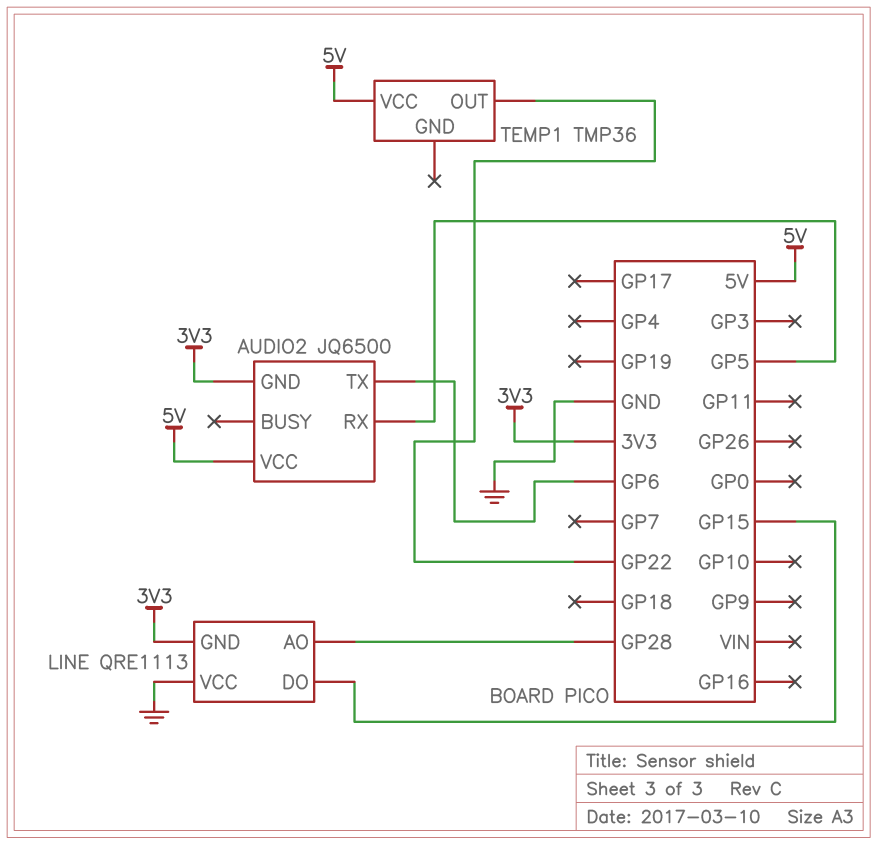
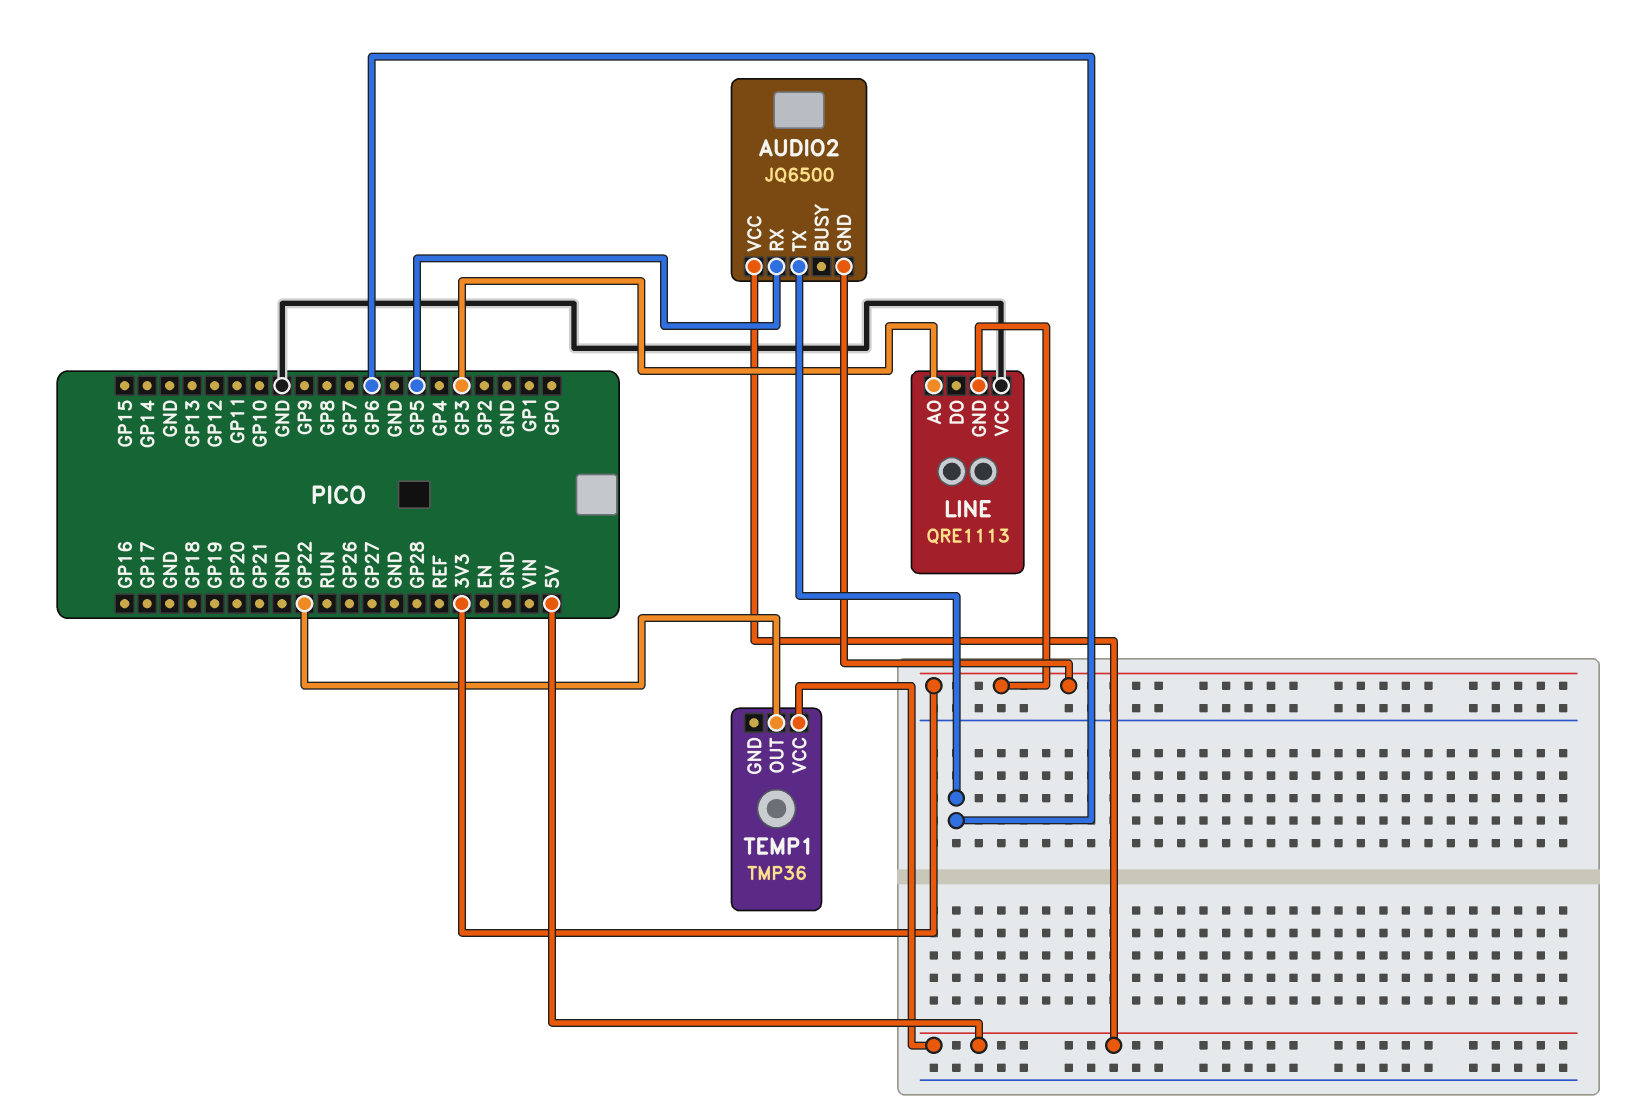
LINE pin AO: GP28 -> GP3
LINE pin DO: GP15 -> none

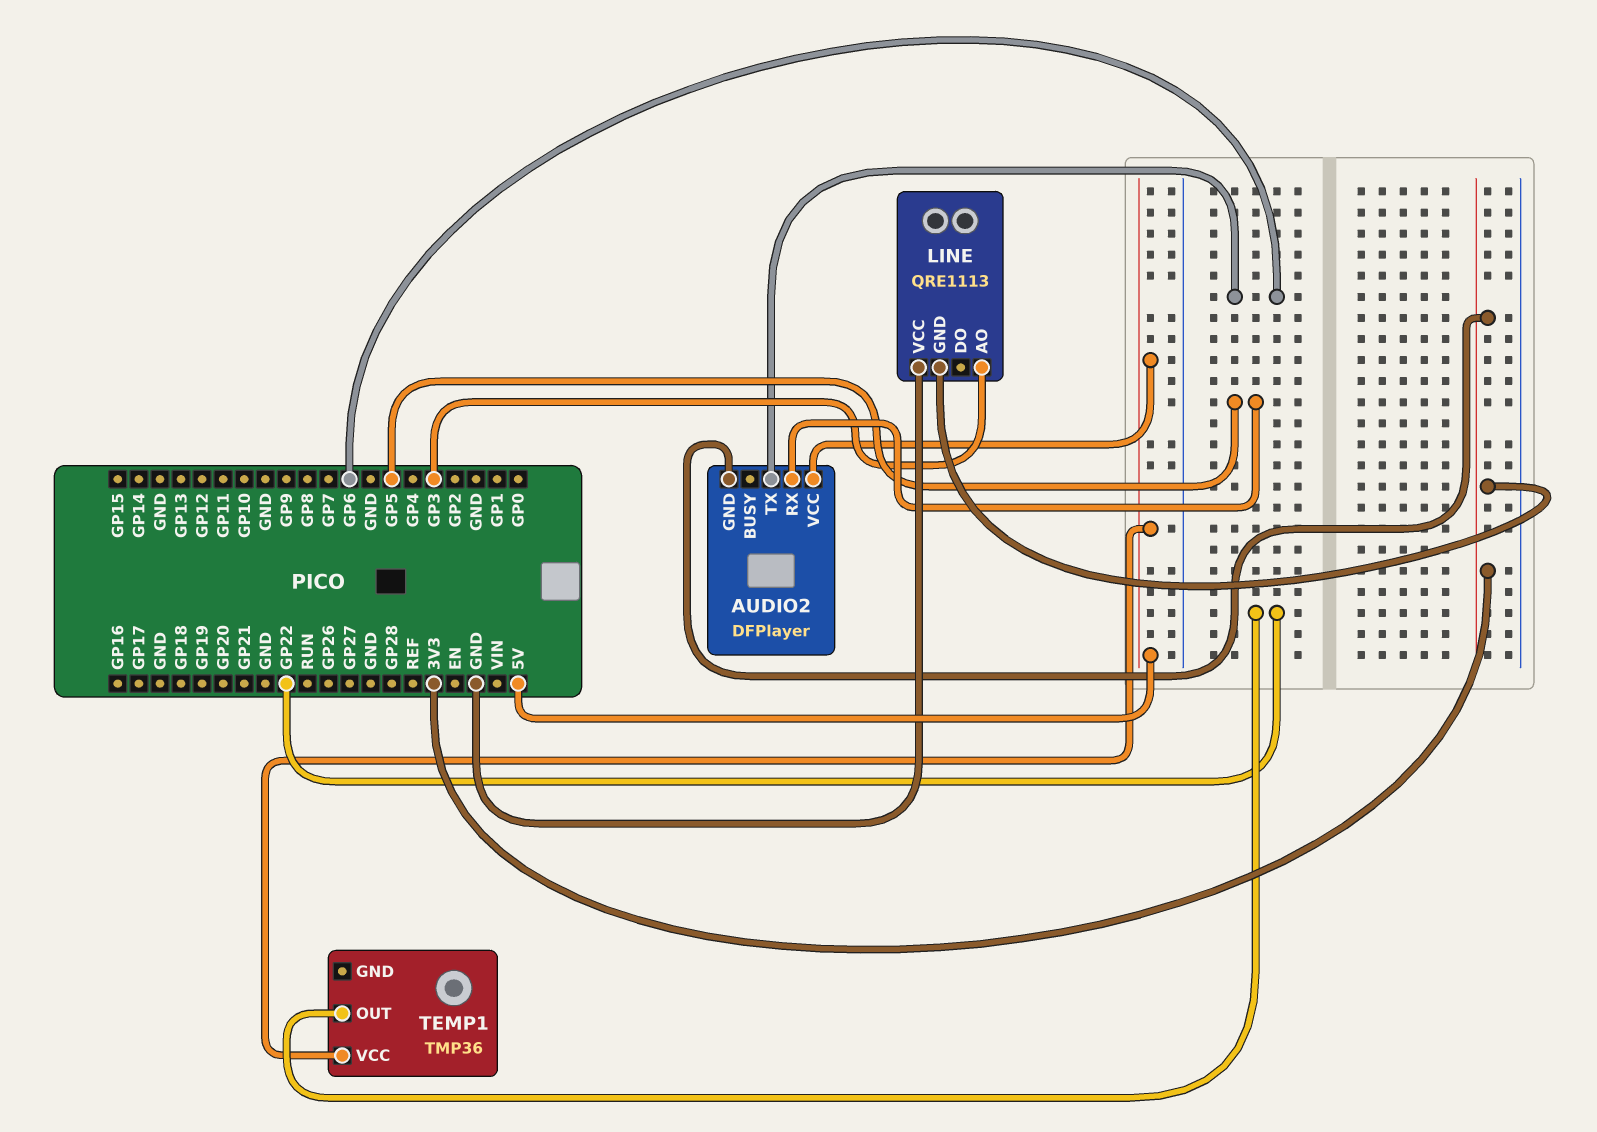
AUDIO2: JQ6500 -> DFPlayer

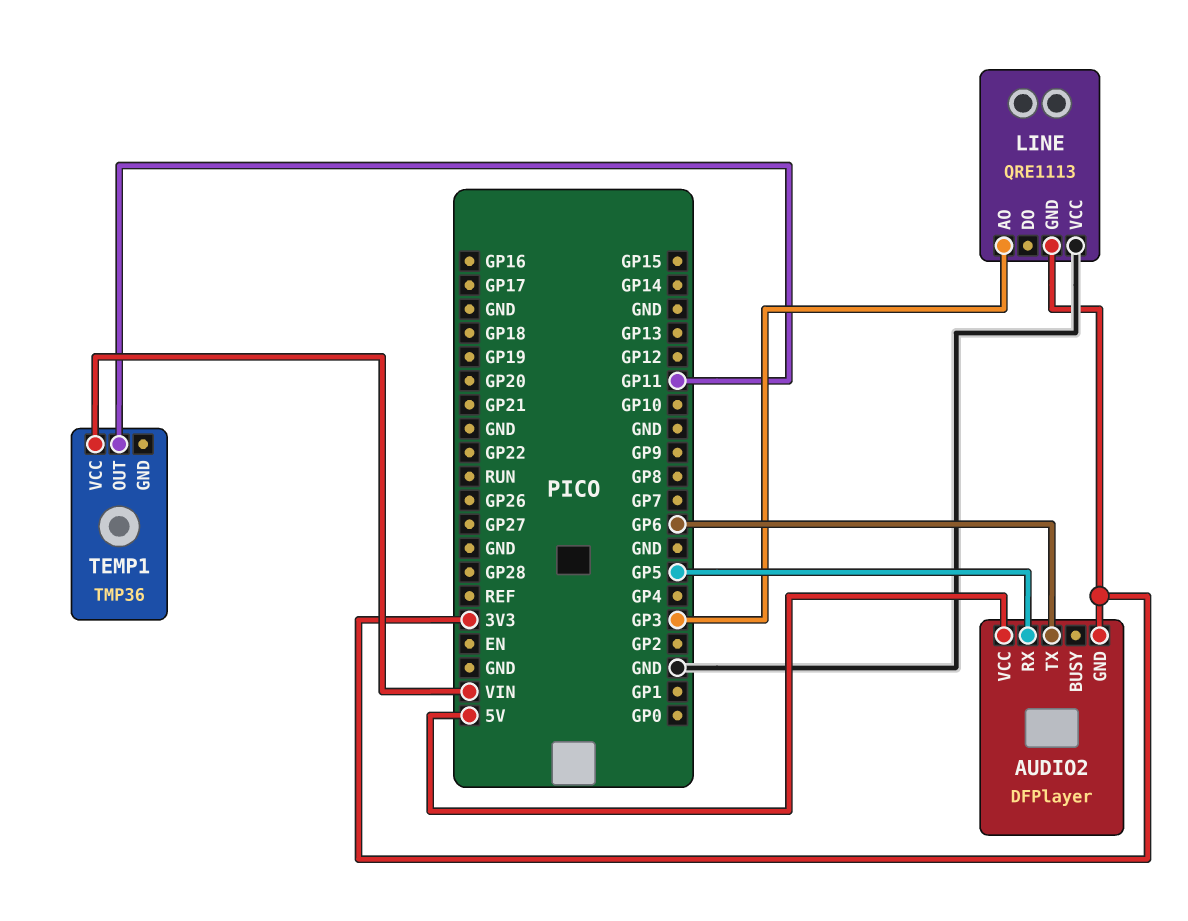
TEMP1 pin OUT: GP22 -> GP11
TEMP1 pin VCC: 5V -> VIN

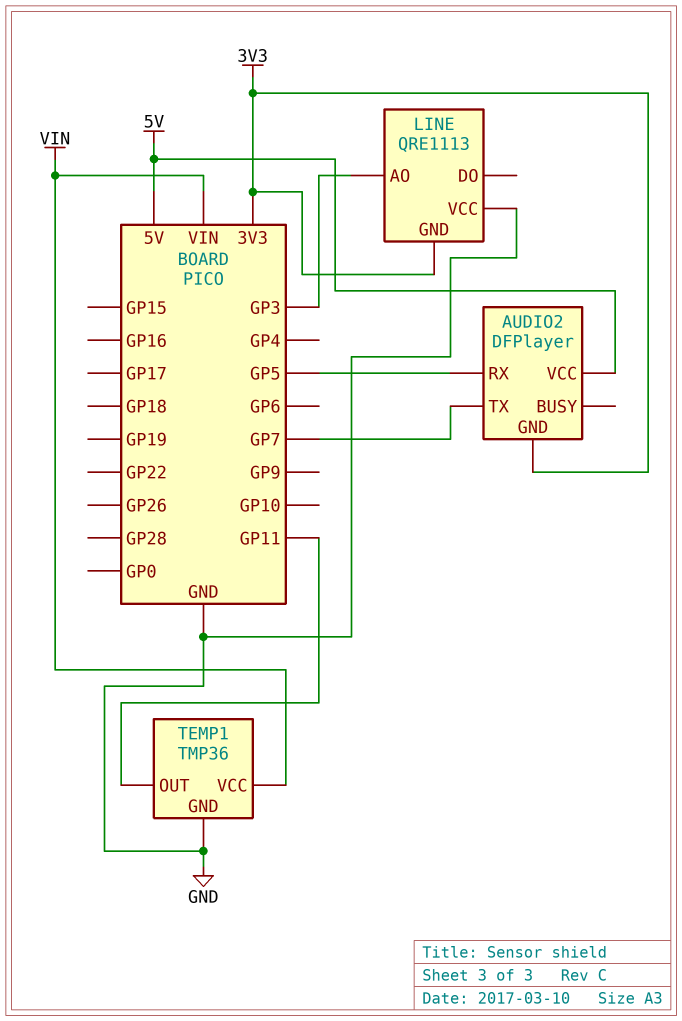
AUDIO2 pin TX: GP6 -> GP7
TEMP1 pin GND: none -> GND

